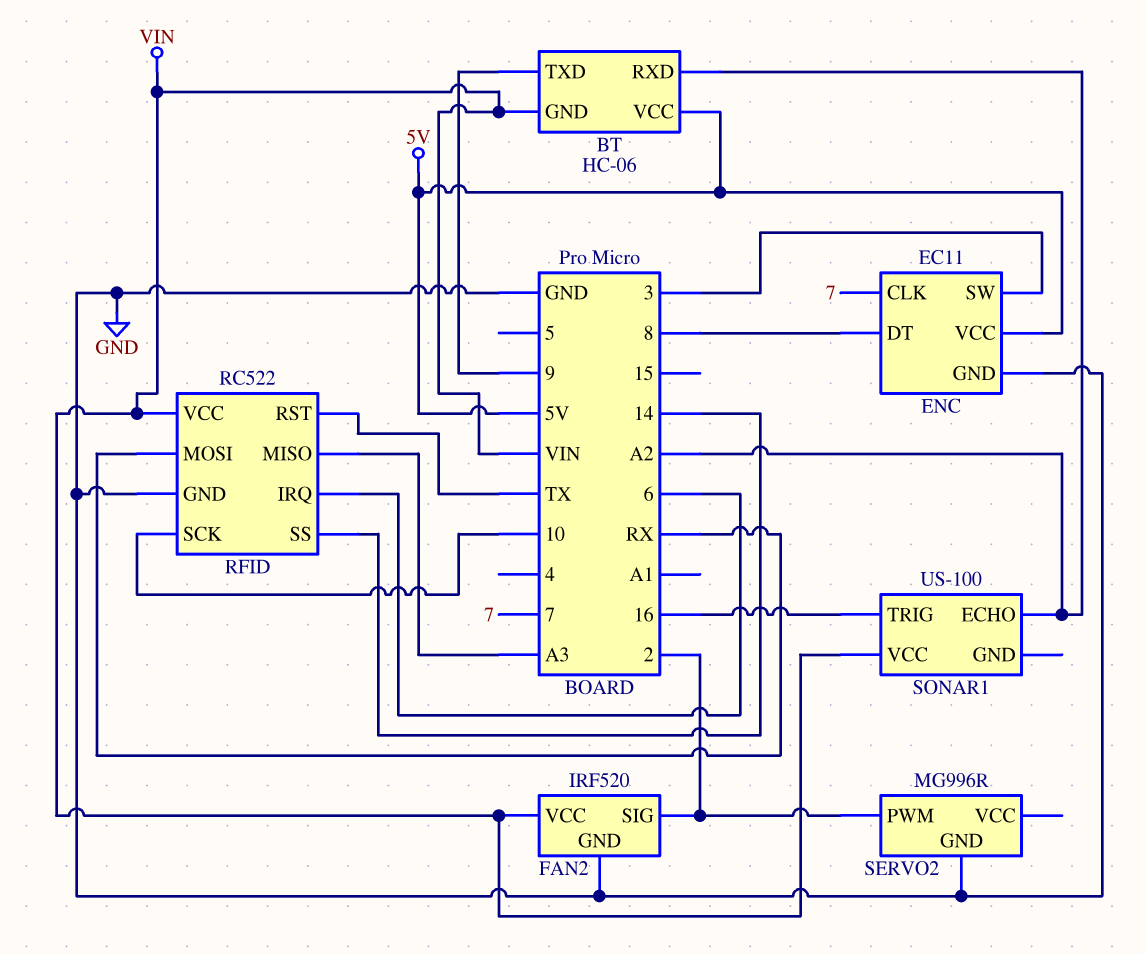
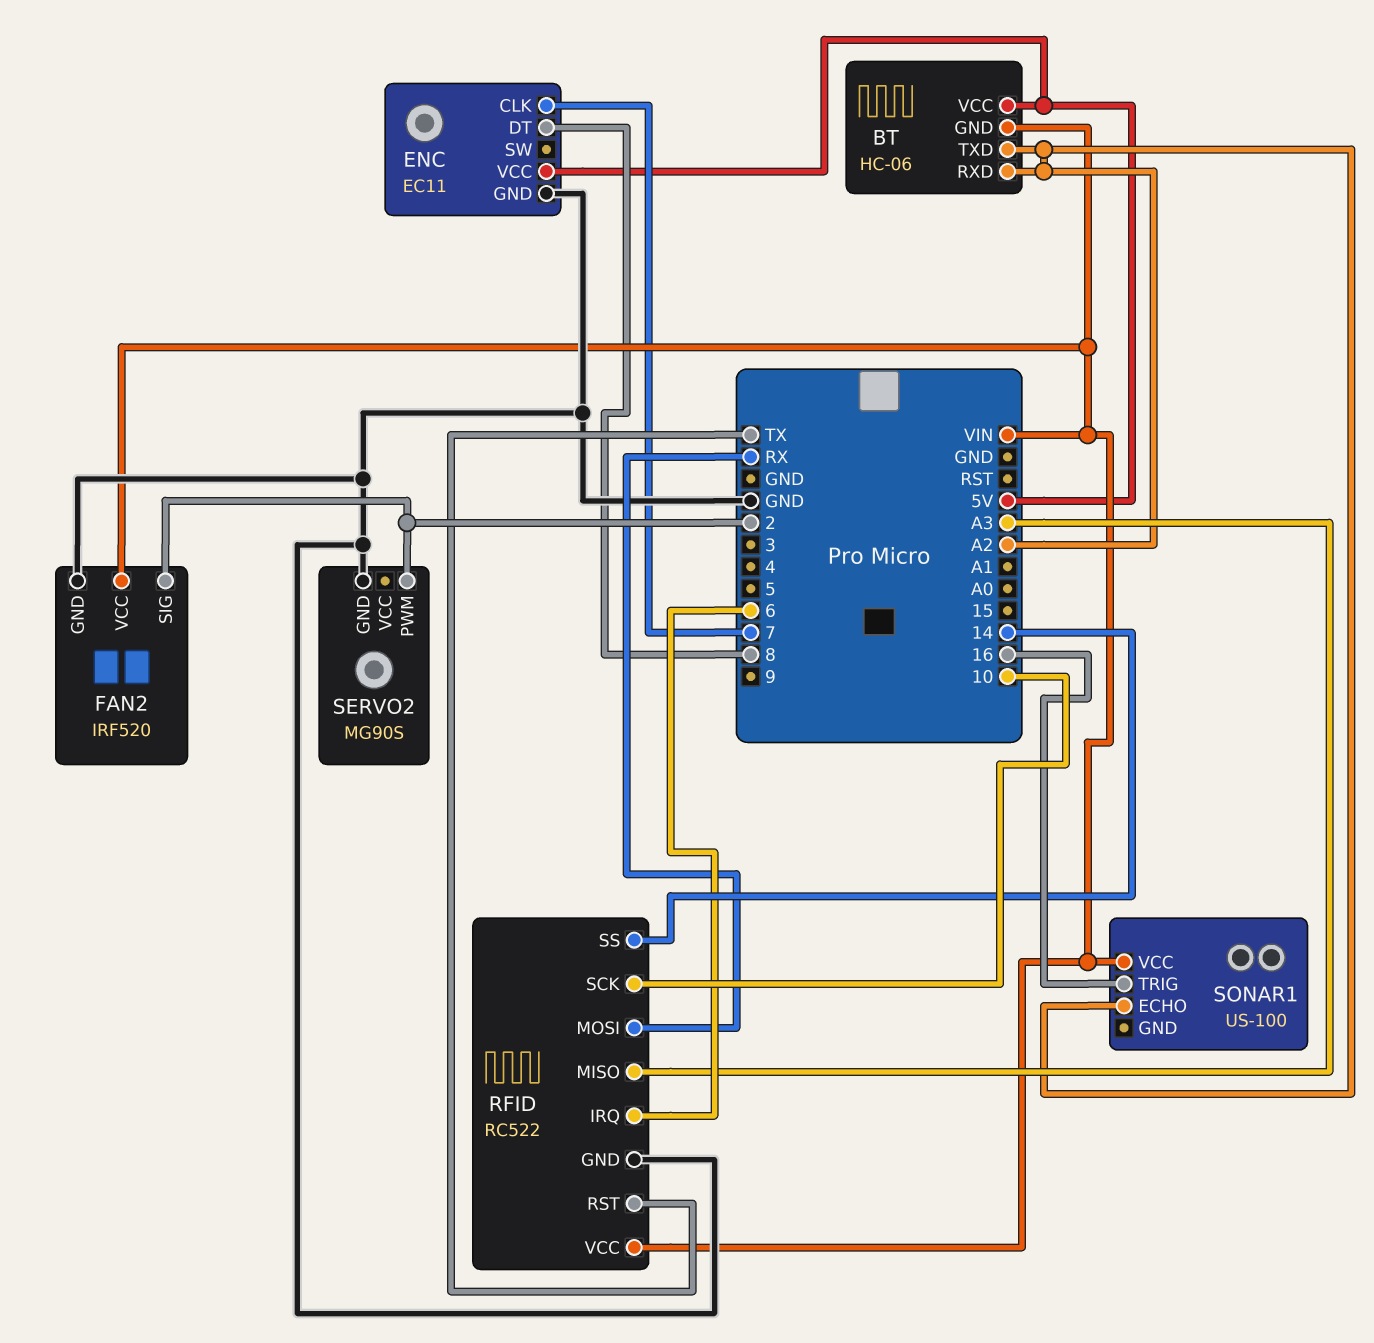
BT pin TXD: 9 -> A2
ENC pin SW: 3 -> none
SERVO2: MG996R -> MG90S

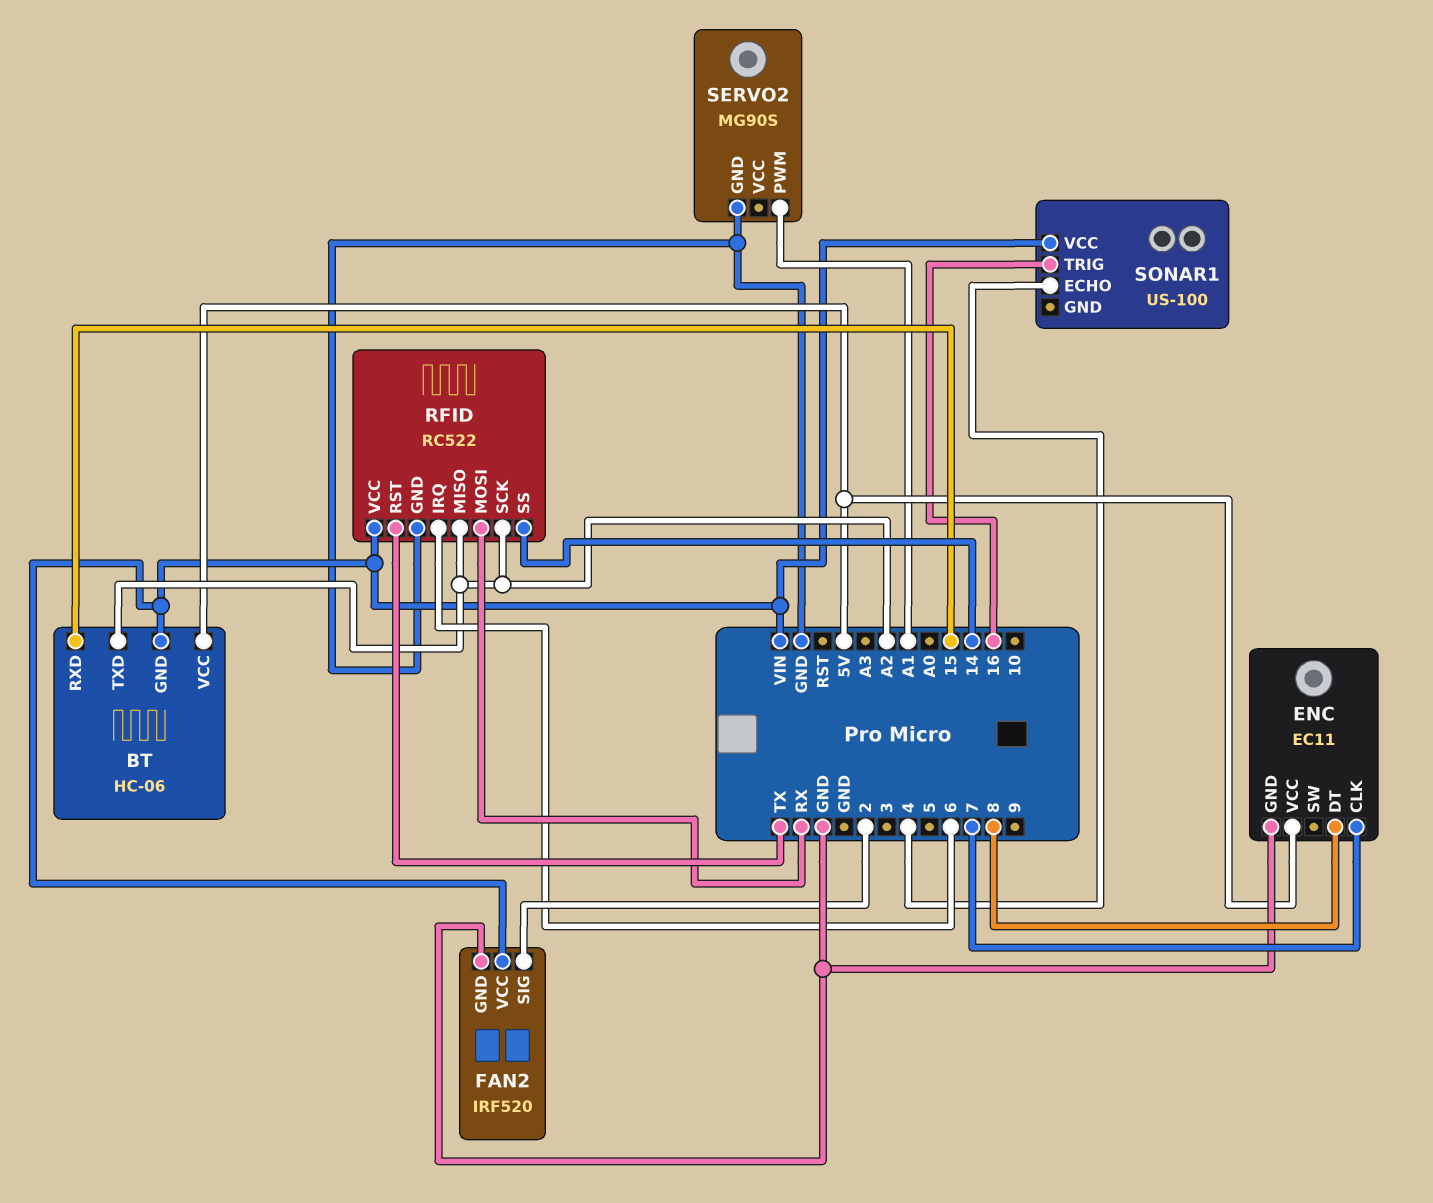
BT pin RXD: A2 -> 15
RFID pin MISO: A3 -> A2
RFID pin SCK: 10 -> A2
SERVO2 pin PWM: 2 -> A1
SONAR1 pin ECHO: A2 -> 4

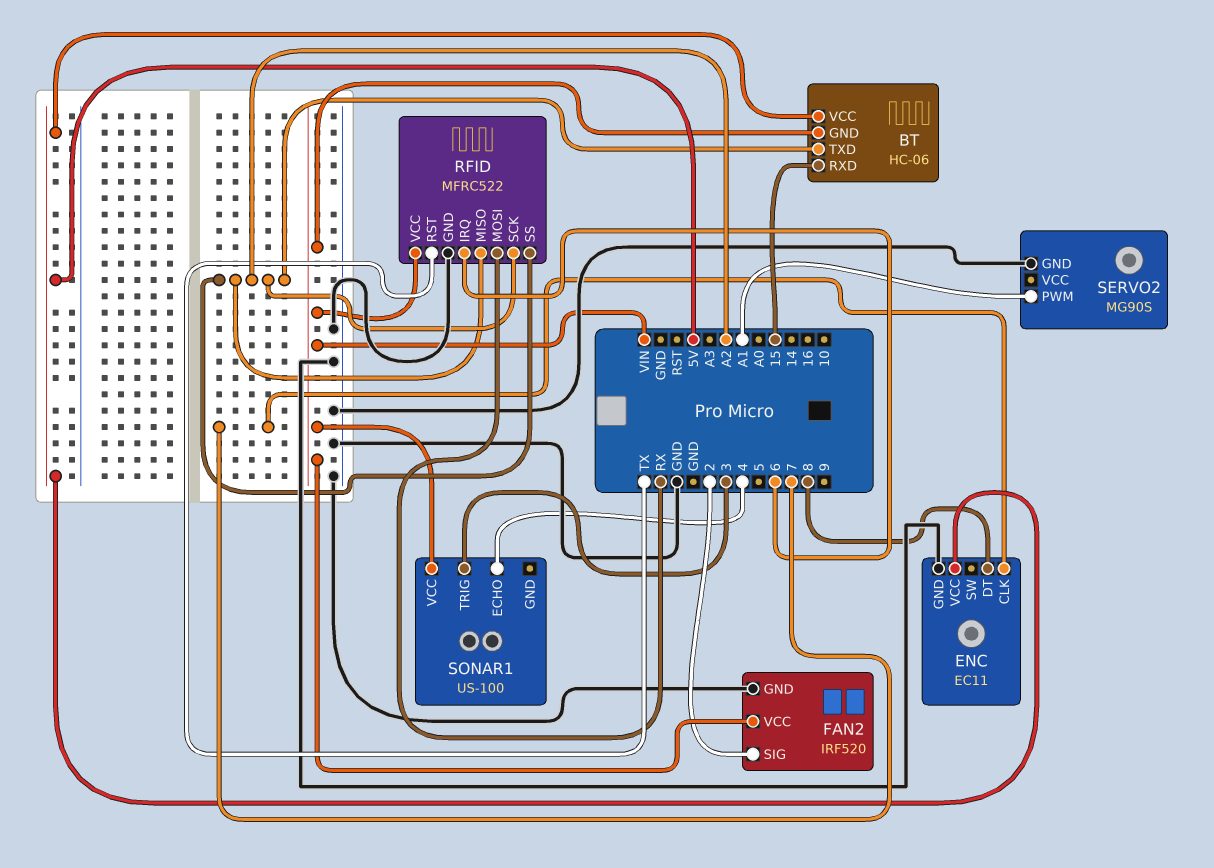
RFID: RC522 -> MFRC522
RFID pin SS: 14 -> A2
SONAR1 pin TRIG: 16 -> 3

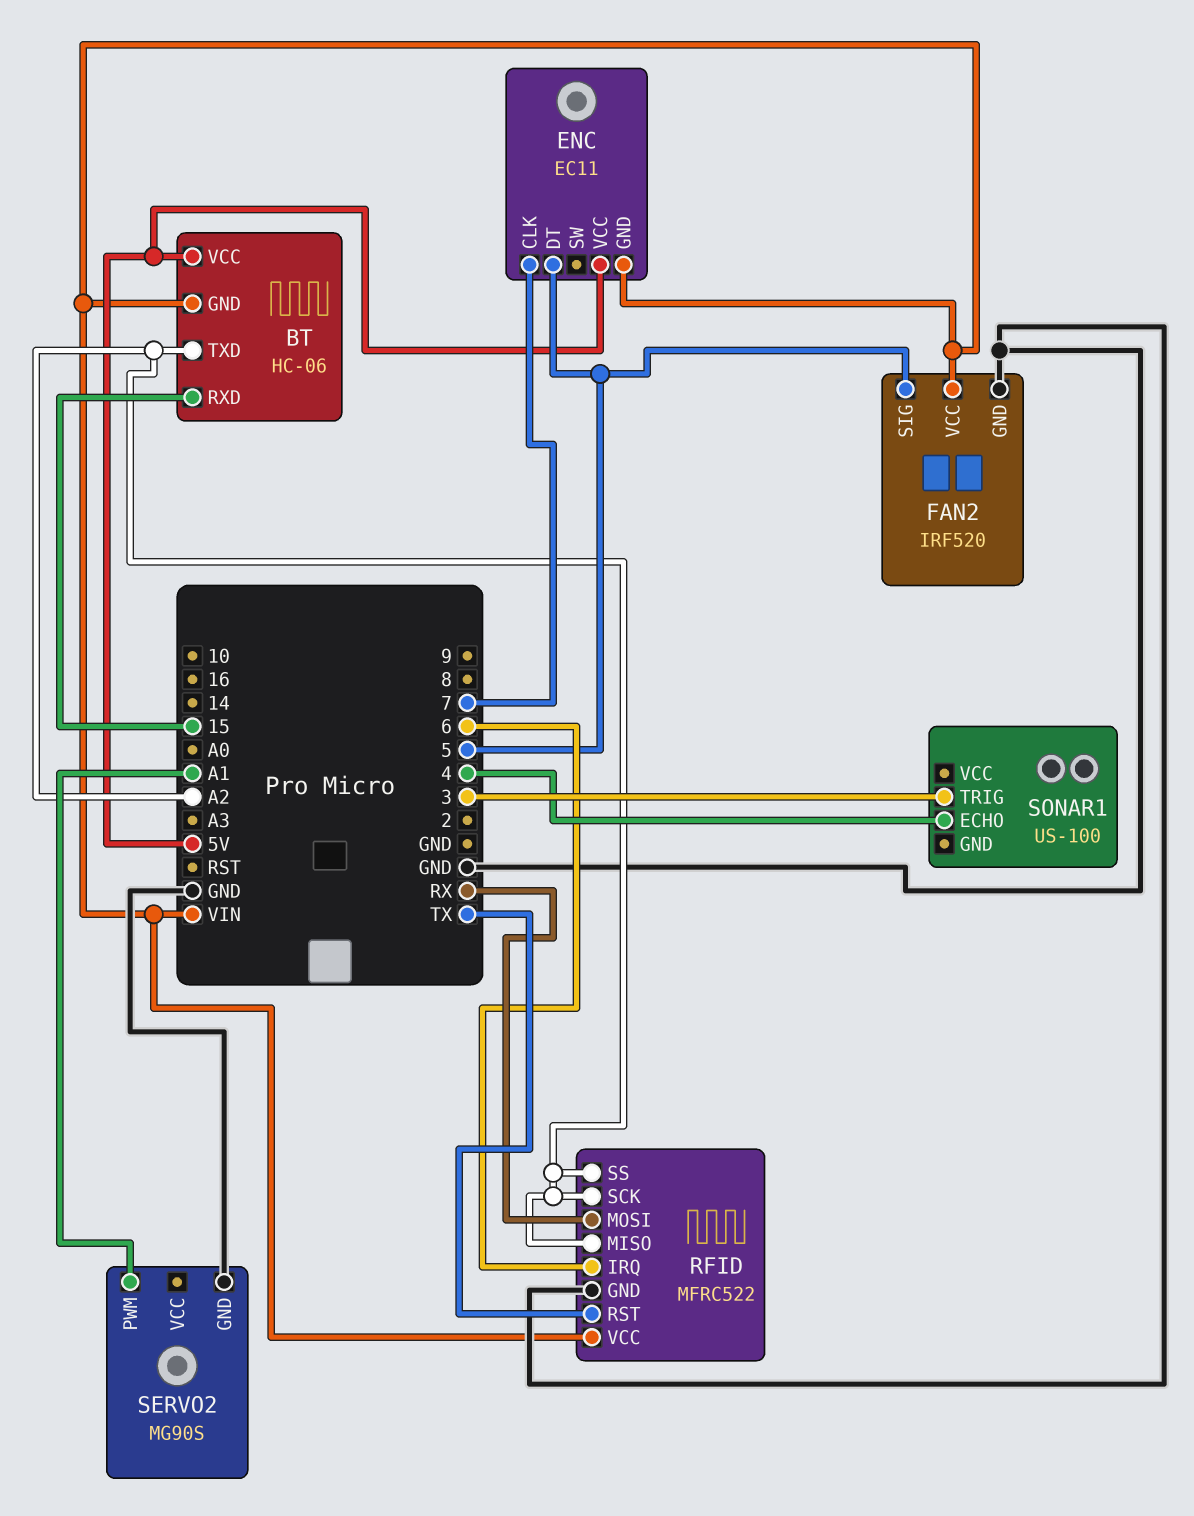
ENC pin DT: 8 -> 5
ENC pin GND: GND -> VIN
FAN2 pin SIG: 2 -> 5
SONAR1 pin VCC: VIN -> none

